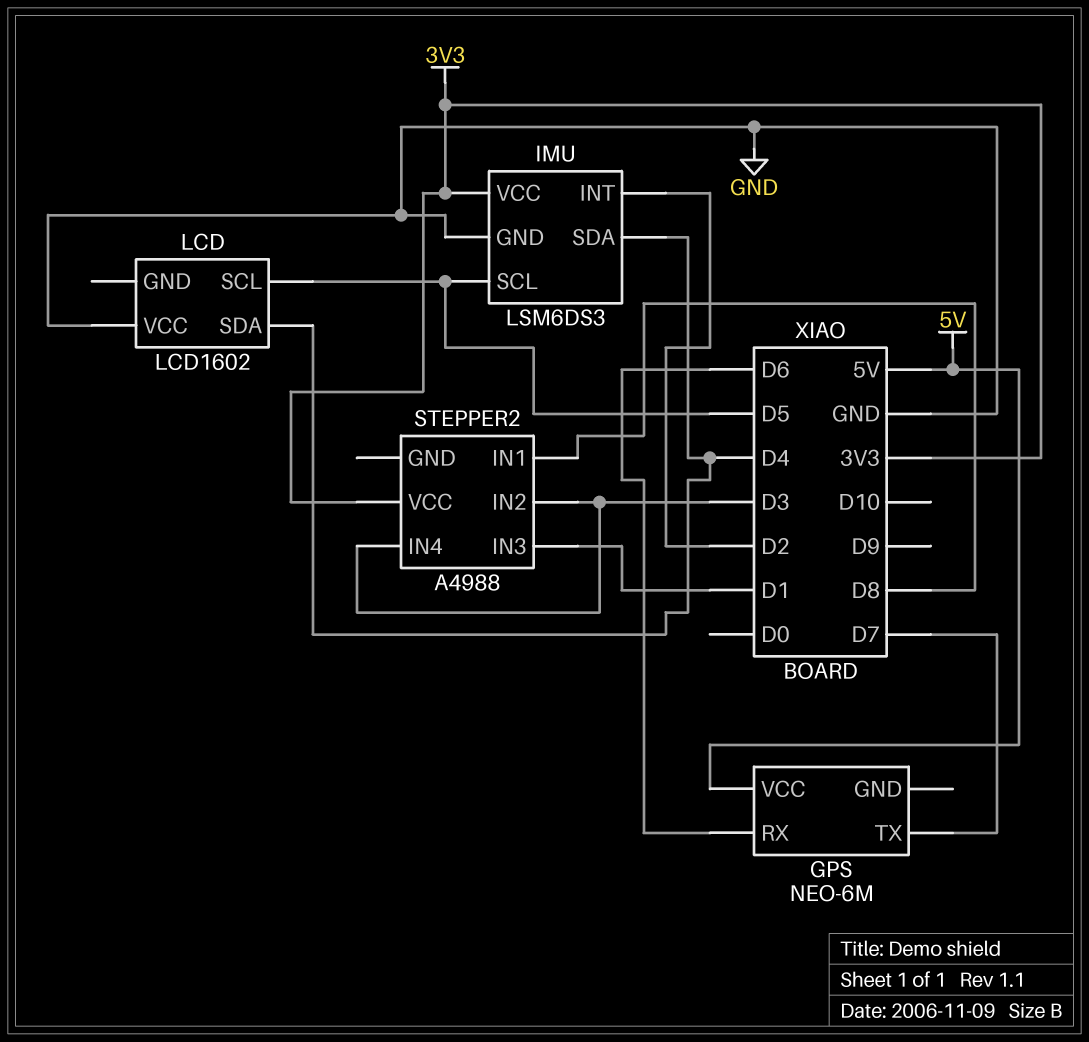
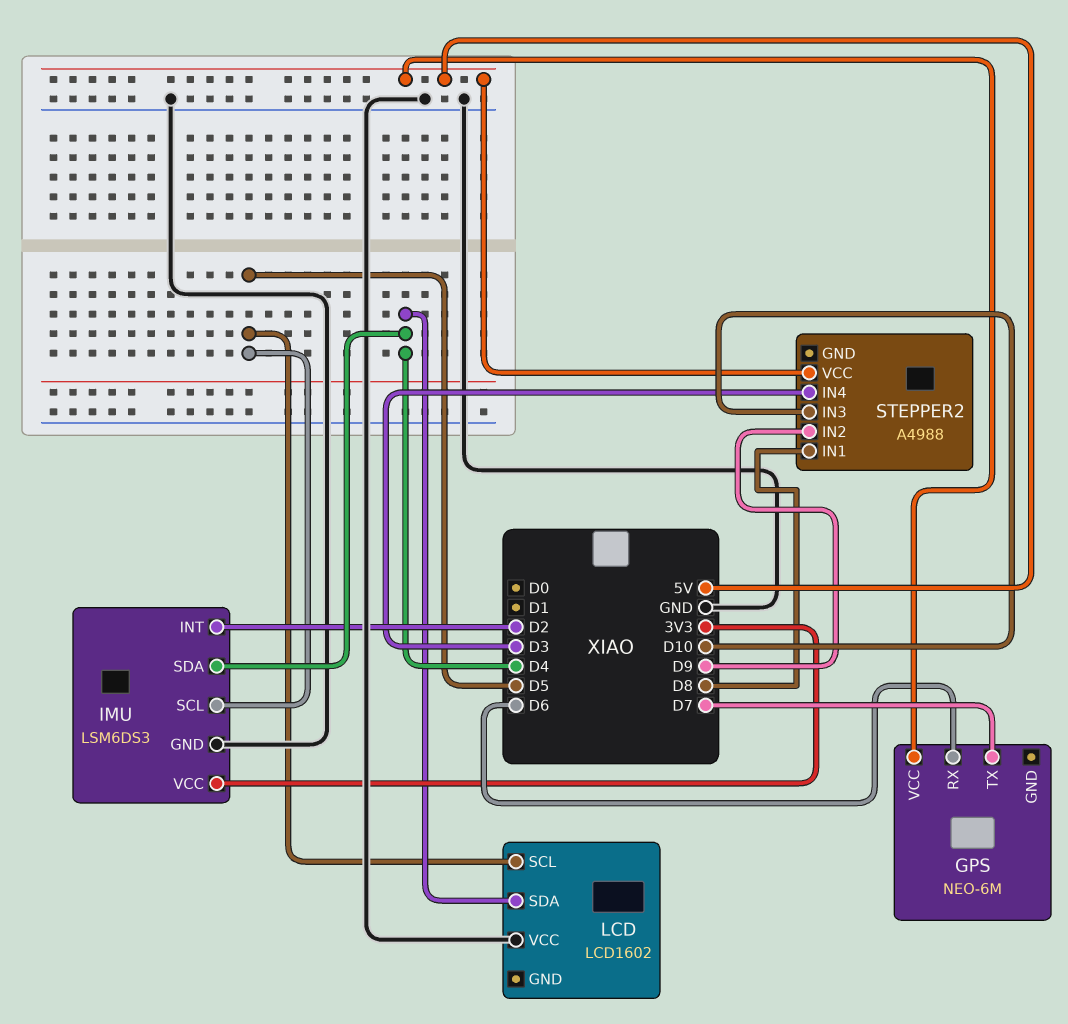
STEPPER2 pin IN2: D3 -> D9
STEPPER2 pin IN3: D1 -> D10
STEPPER2 pin VCC: 3V3 -> 5V

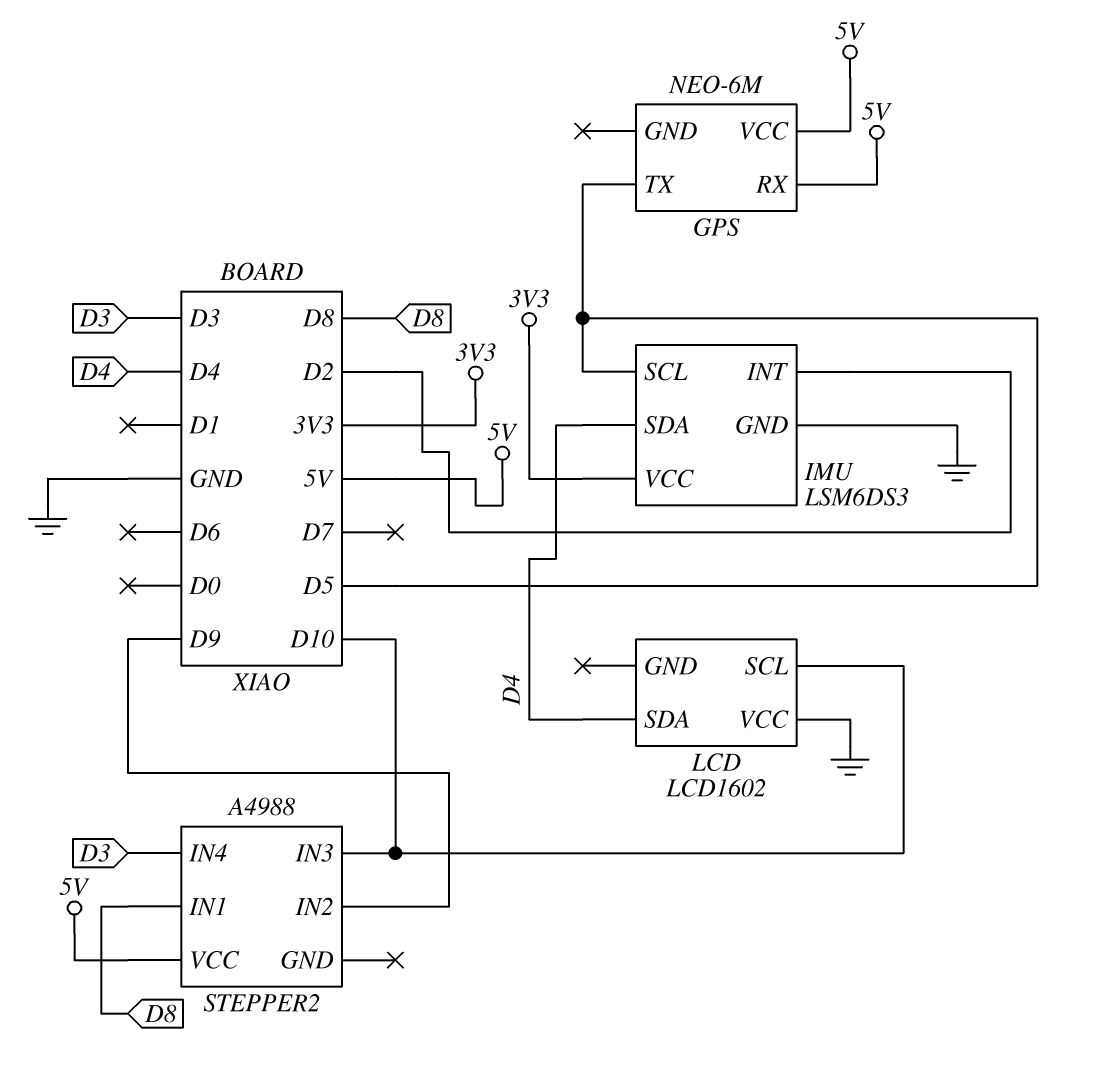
GPS pin RX: D6 -> 5V
GPS pin TX: D7 -> D5
LCD pin SCL: D5 -> D10

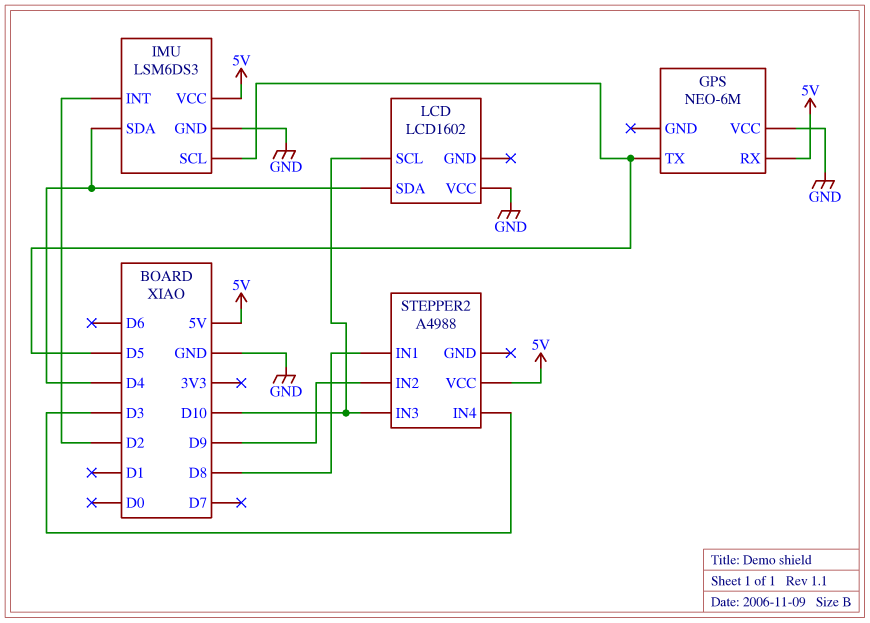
GPS pin VCC: 5V -> GND
IMU pin VCC: 3V3 -> 5V

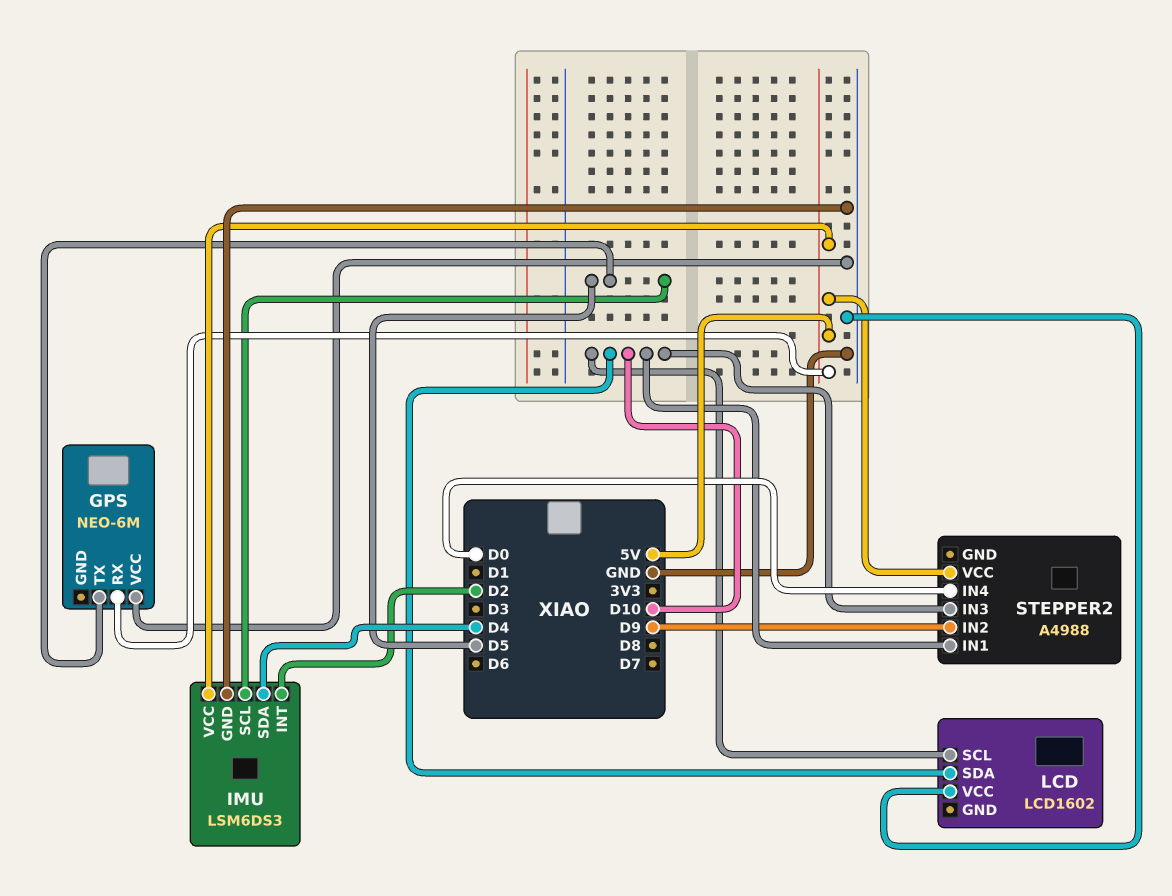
LCD pin SDA: D4 -> D10
STEPPER2 pin IN1: D8 -> D10
STEPPER2 pin IN4: D3 -> D0

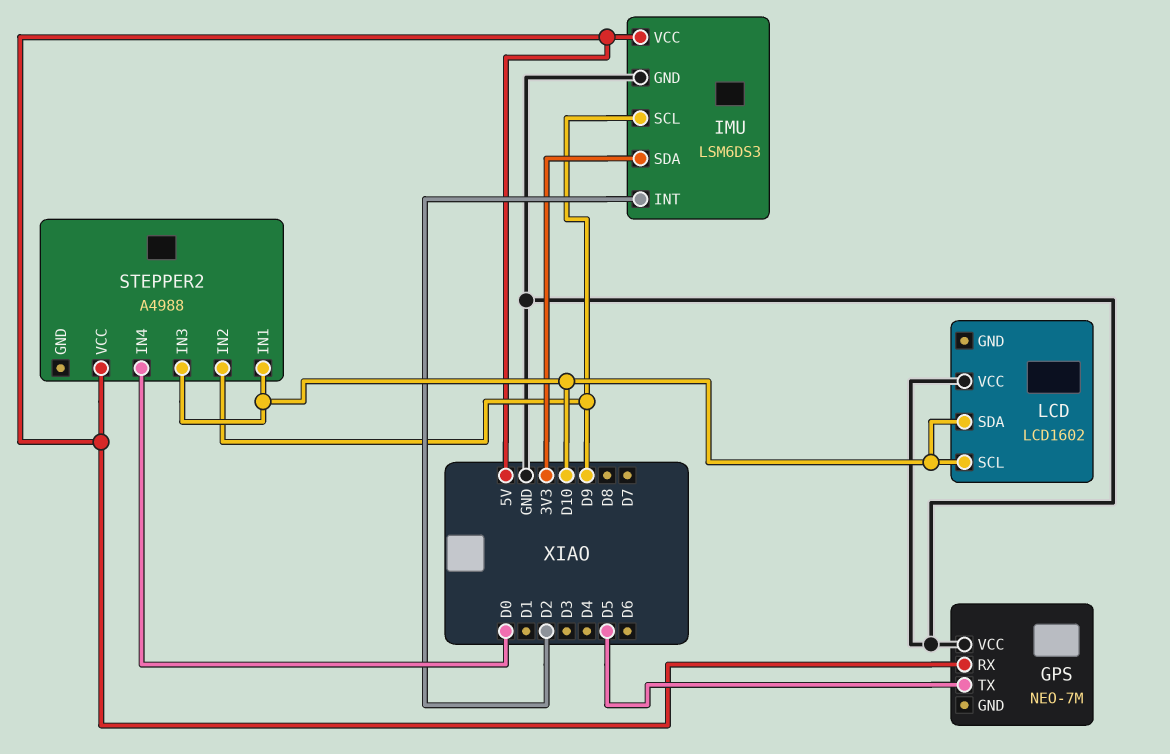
GPS: NEO-6M -> NEO-7M
IMU pin SCL: D5 -> D9
IMU pin SDA: D4 -> 3V3

